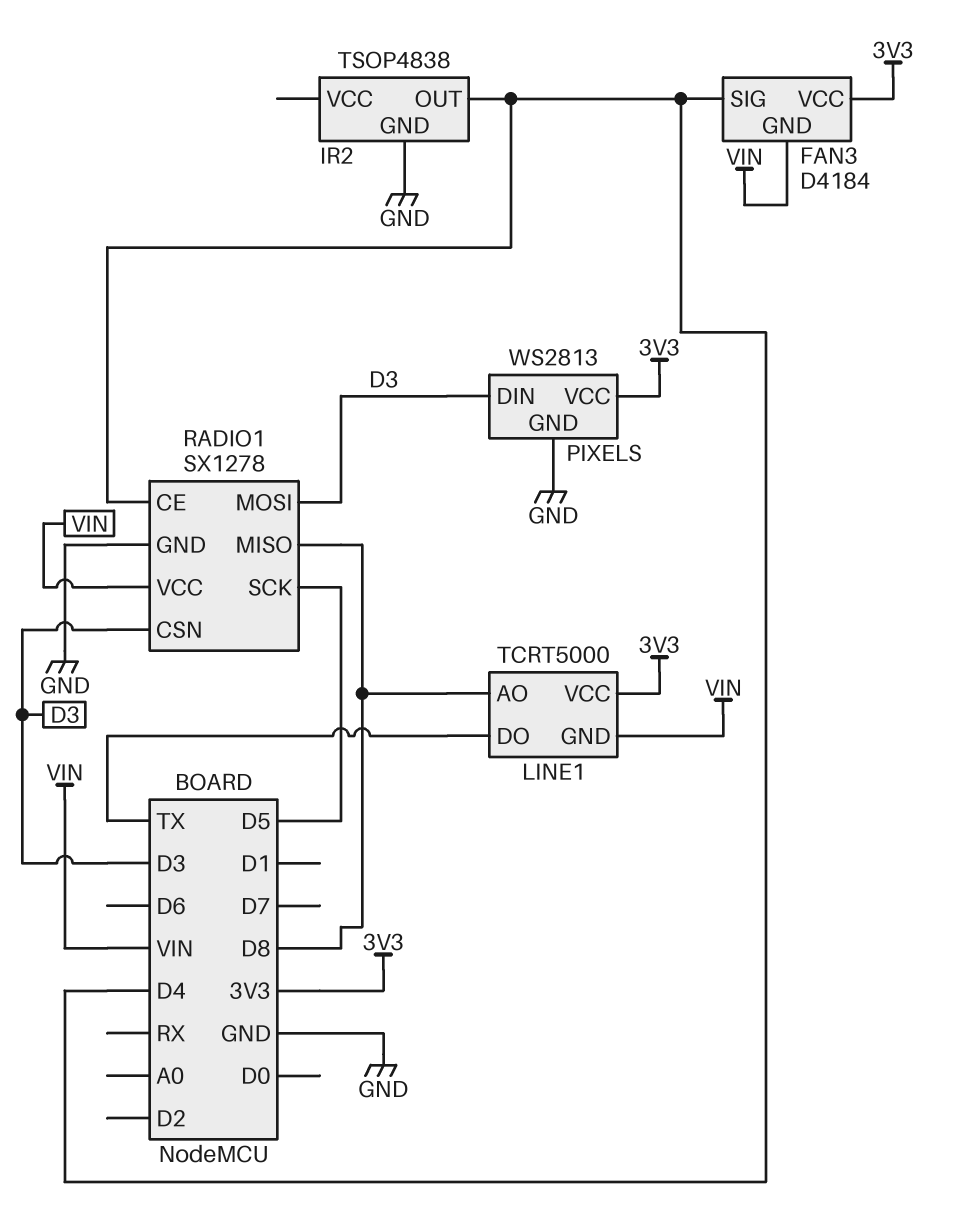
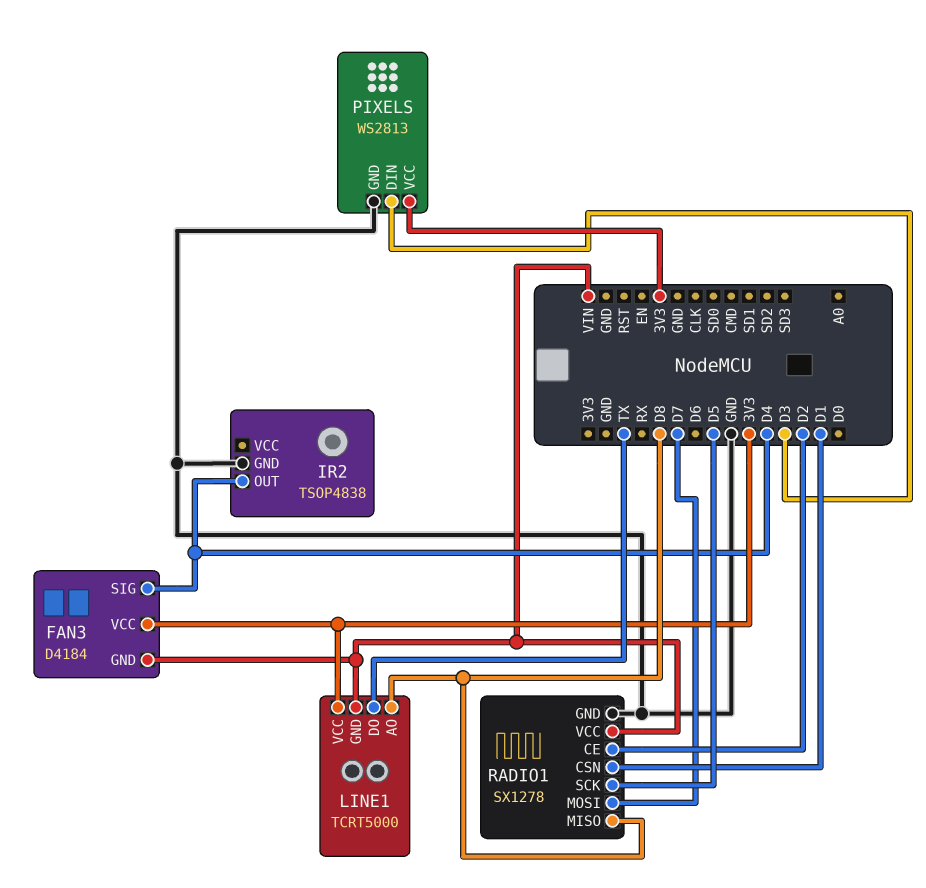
RADIO1 pin CE: D4 -> D2
RADIO1 pin CSN: D3 -> D1
RADIO1 pin MOSI: D3 -> D7

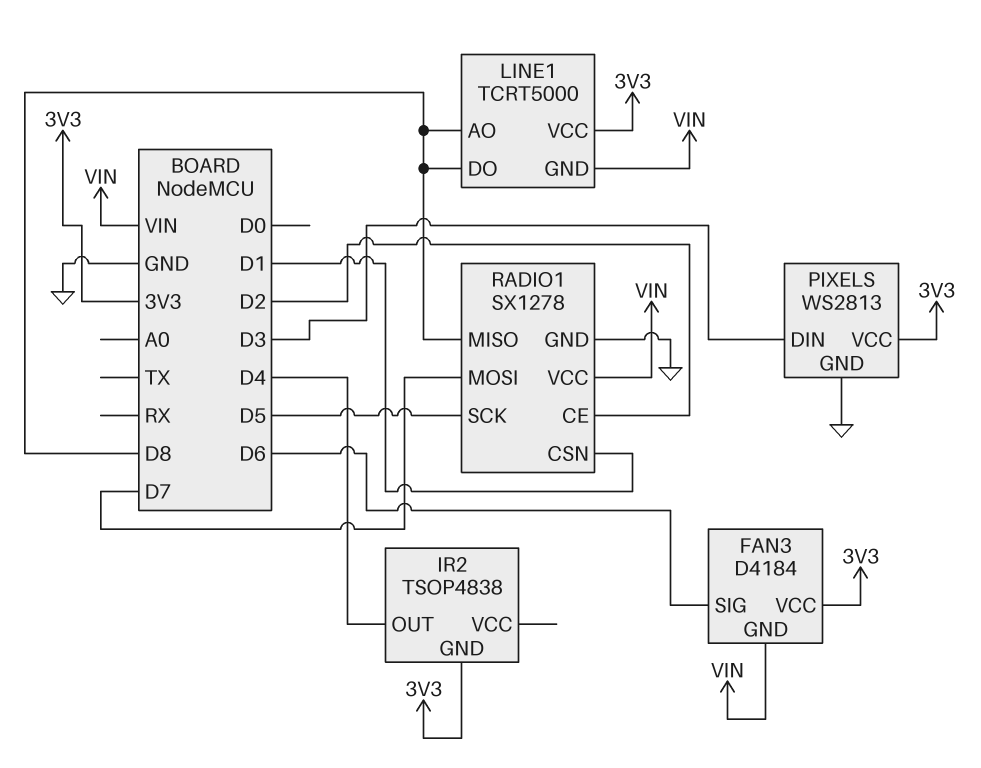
FAN3 pin SIG: D4 -> D6
IR2 pin GND: GND -> 3V3
LINE1 pin DO: TX -> D8

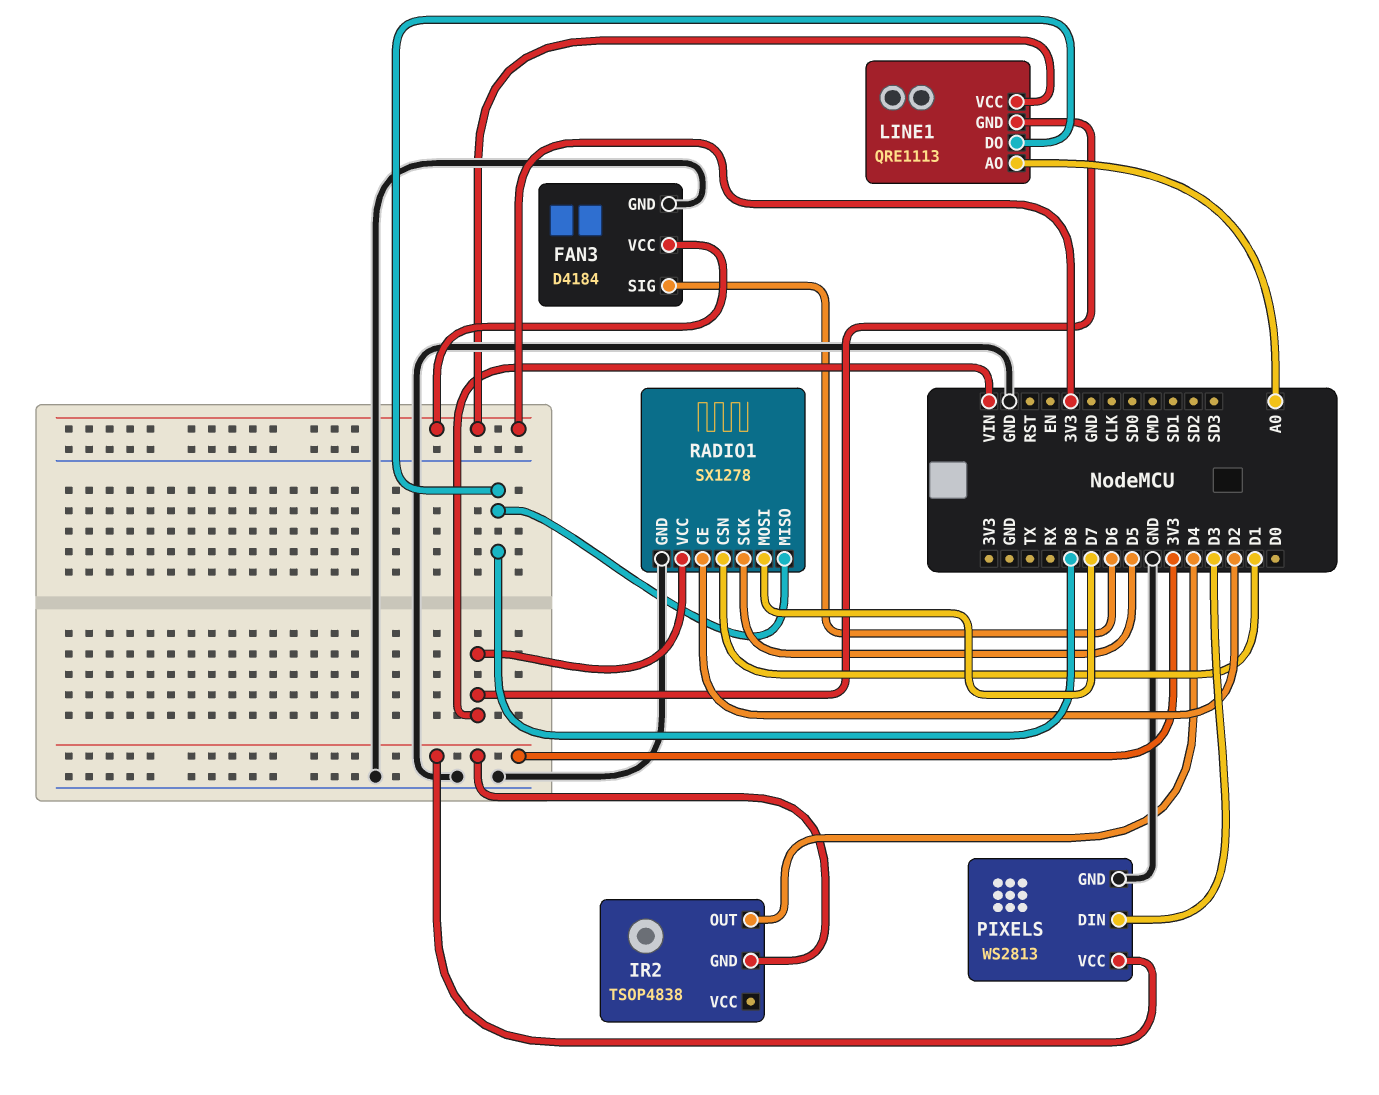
FAN3 pin GND: VIN -> GND
LINE1: TCRT5000 -> QRE1113
LINE1 pin AO: D8 -> A0

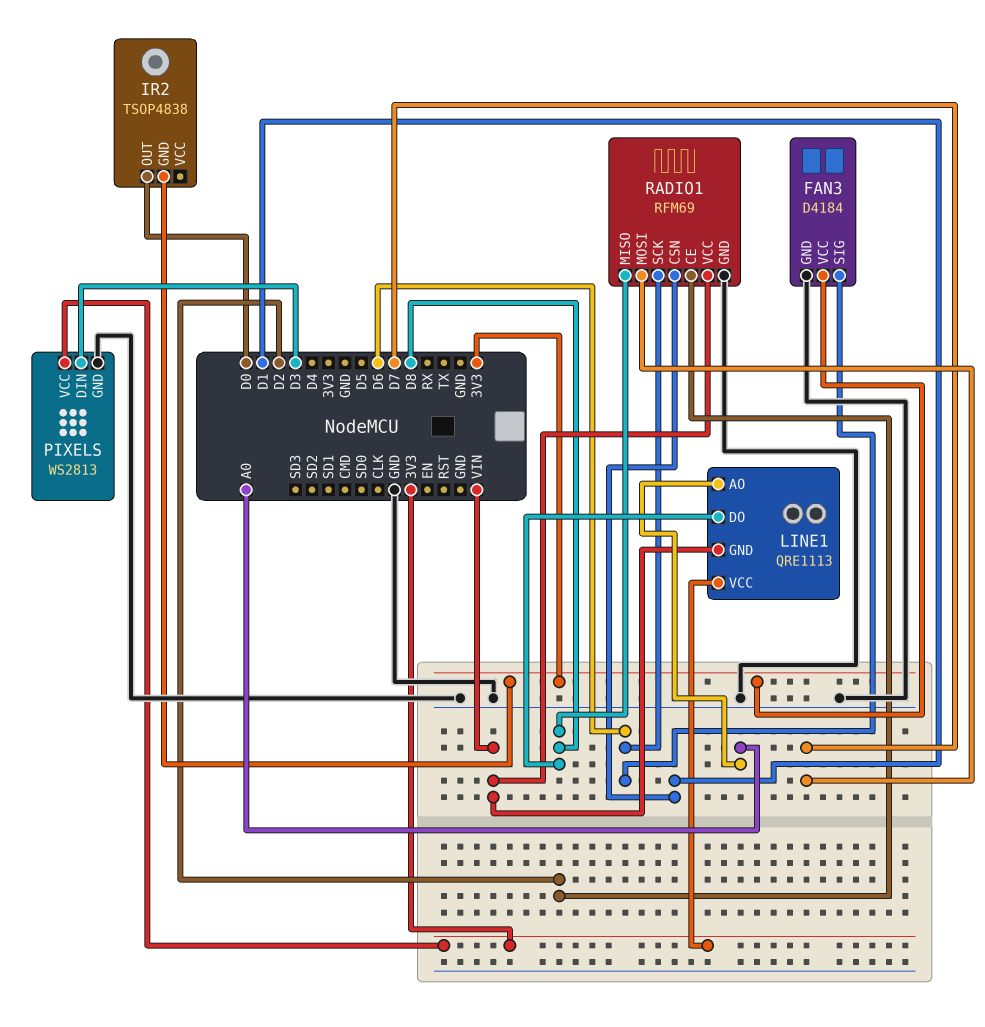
IR2 pin OUT: D4 -> D0
RADIO1: SX1278 -> RFM69
RADIO1 pin SCK: D5 -> D6

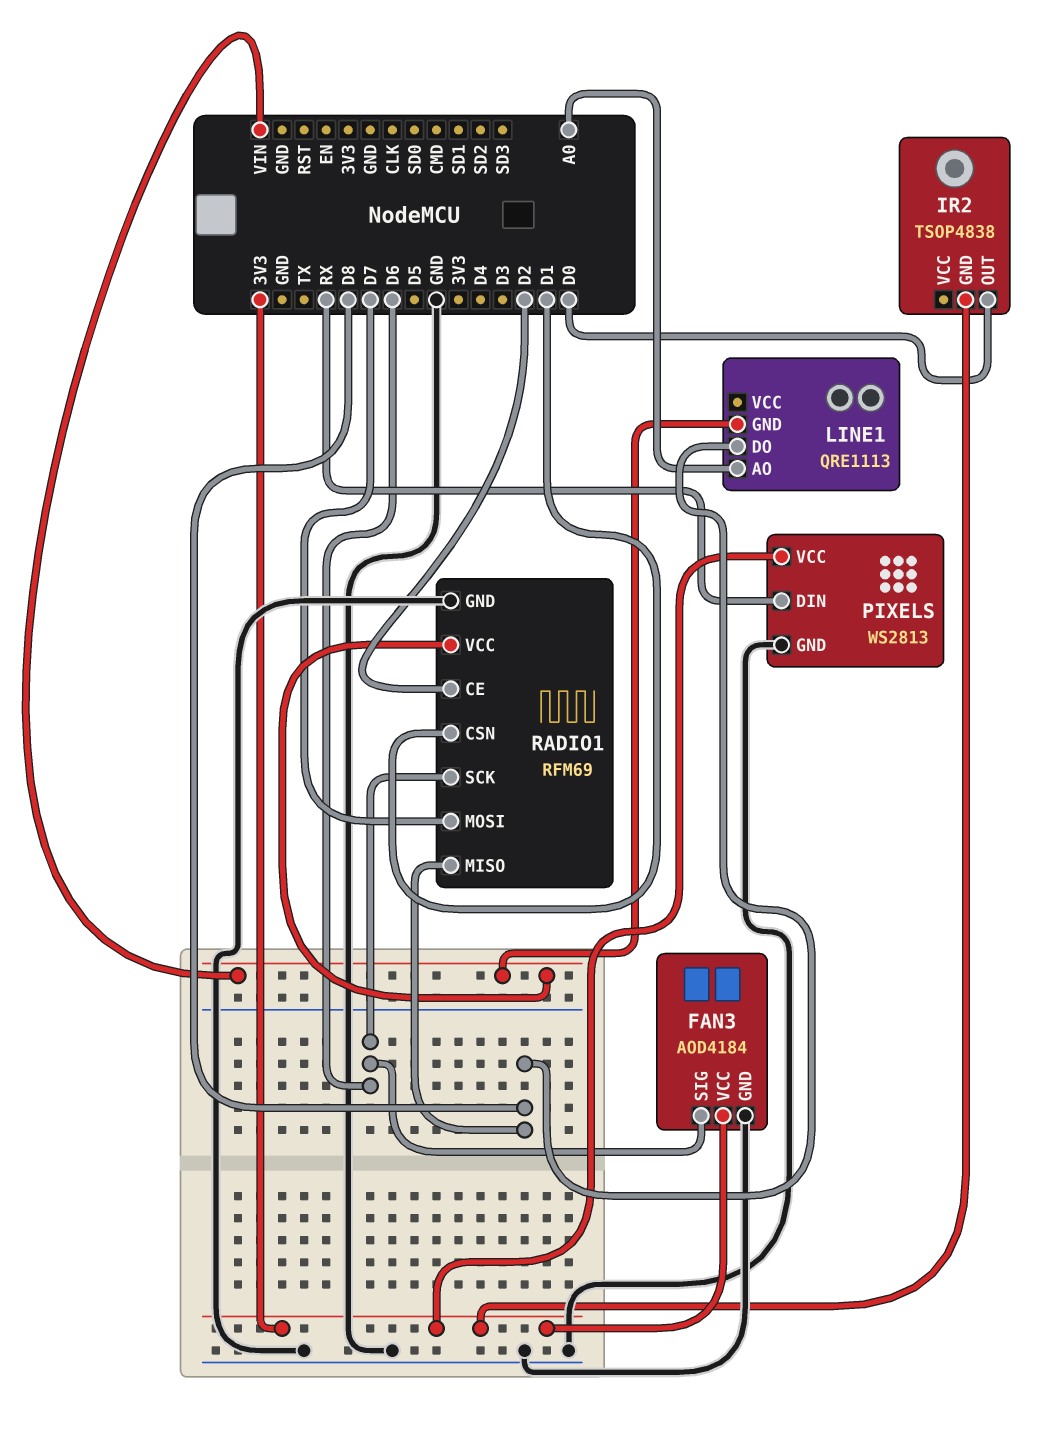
FAN3: D4184 -> AOD4184
LINE1 pin VCC: 3V3 -> none
PIXELS pin DIN: D3 -> RX

